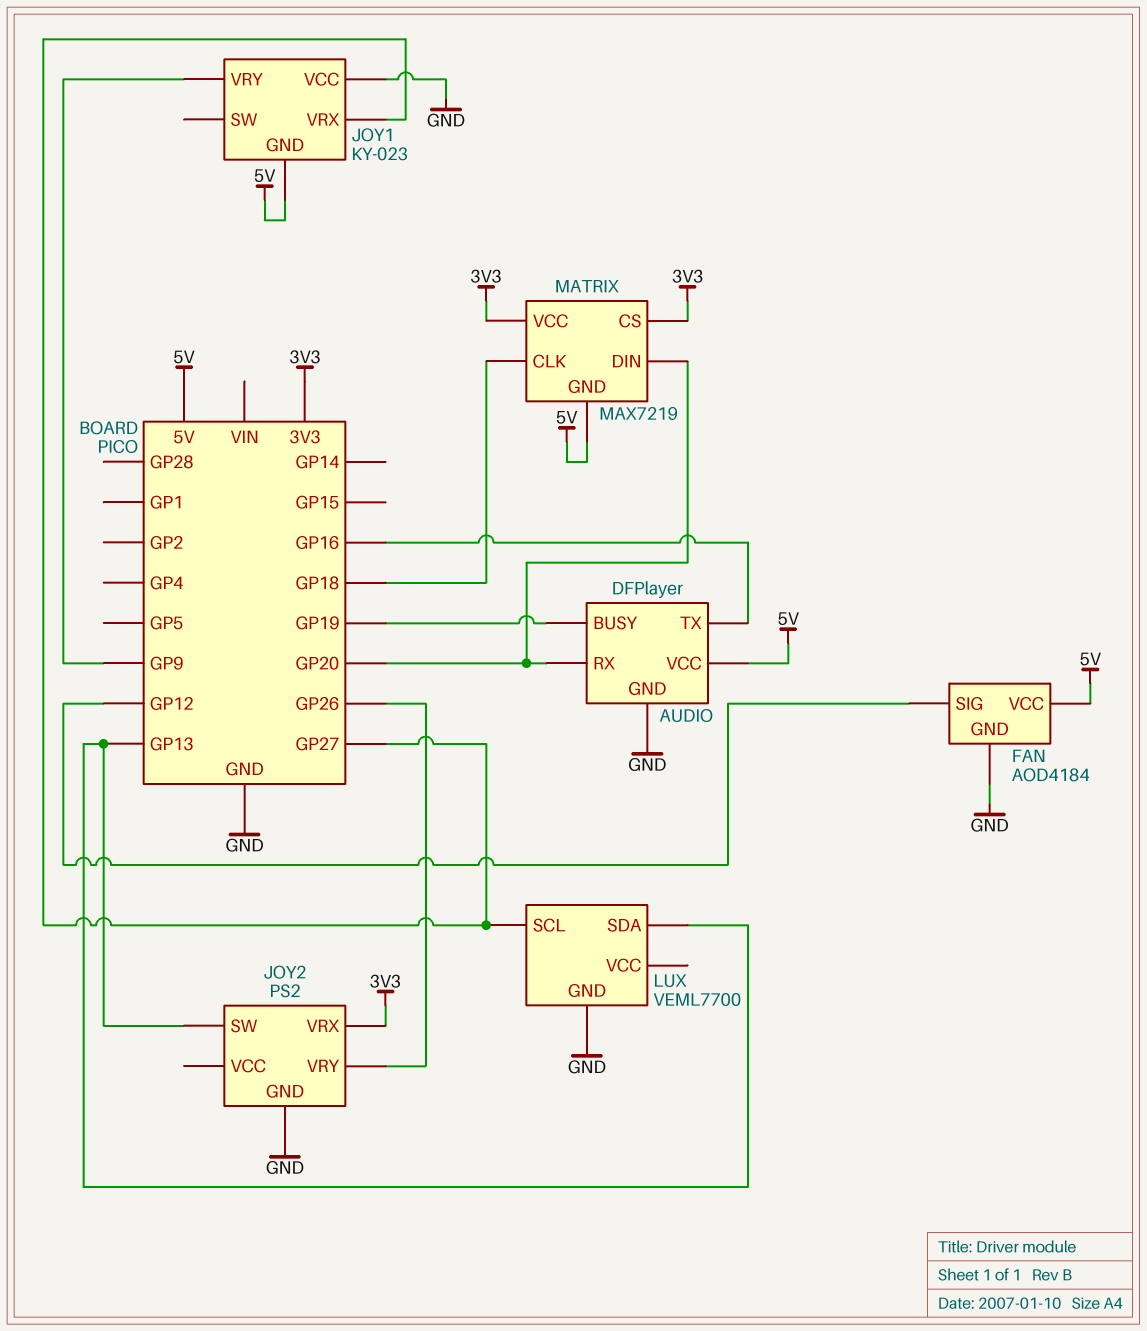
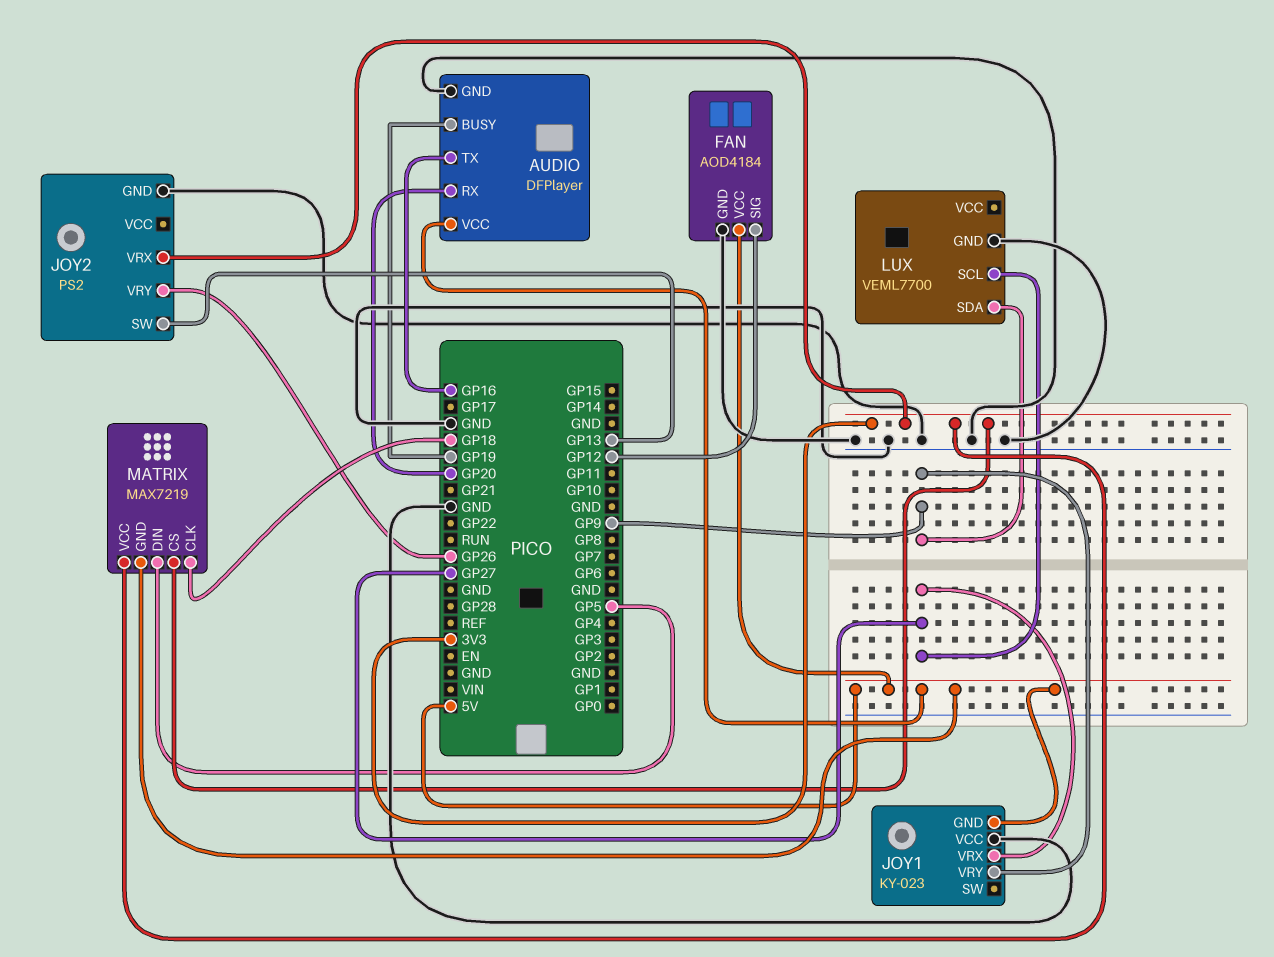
LUX pin SDA: GP13 -> GP9
MATRIX pin DIN: GP20 -> GP5

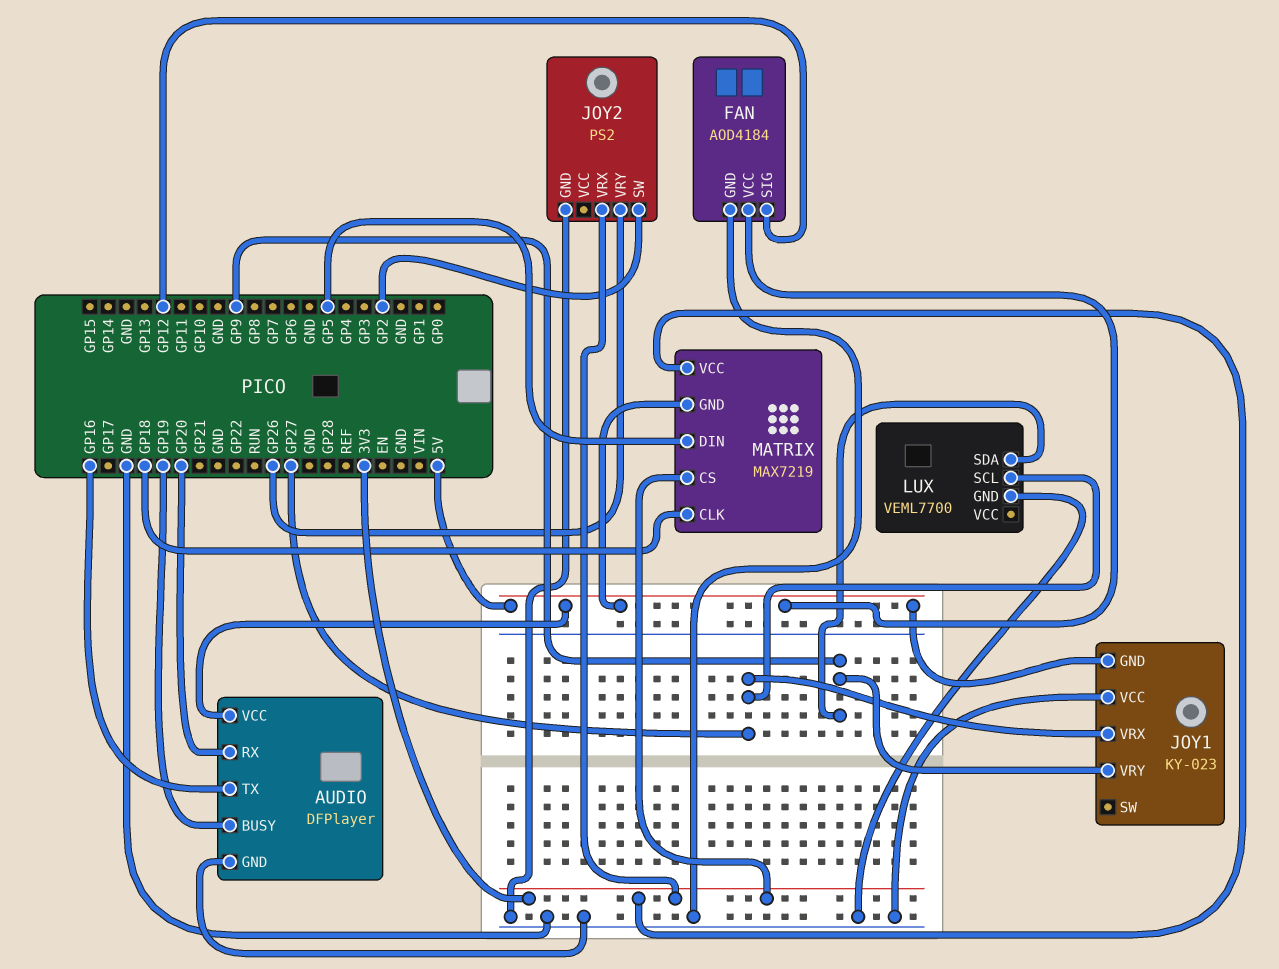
JOY2 pin SW: GP13 -> GP2

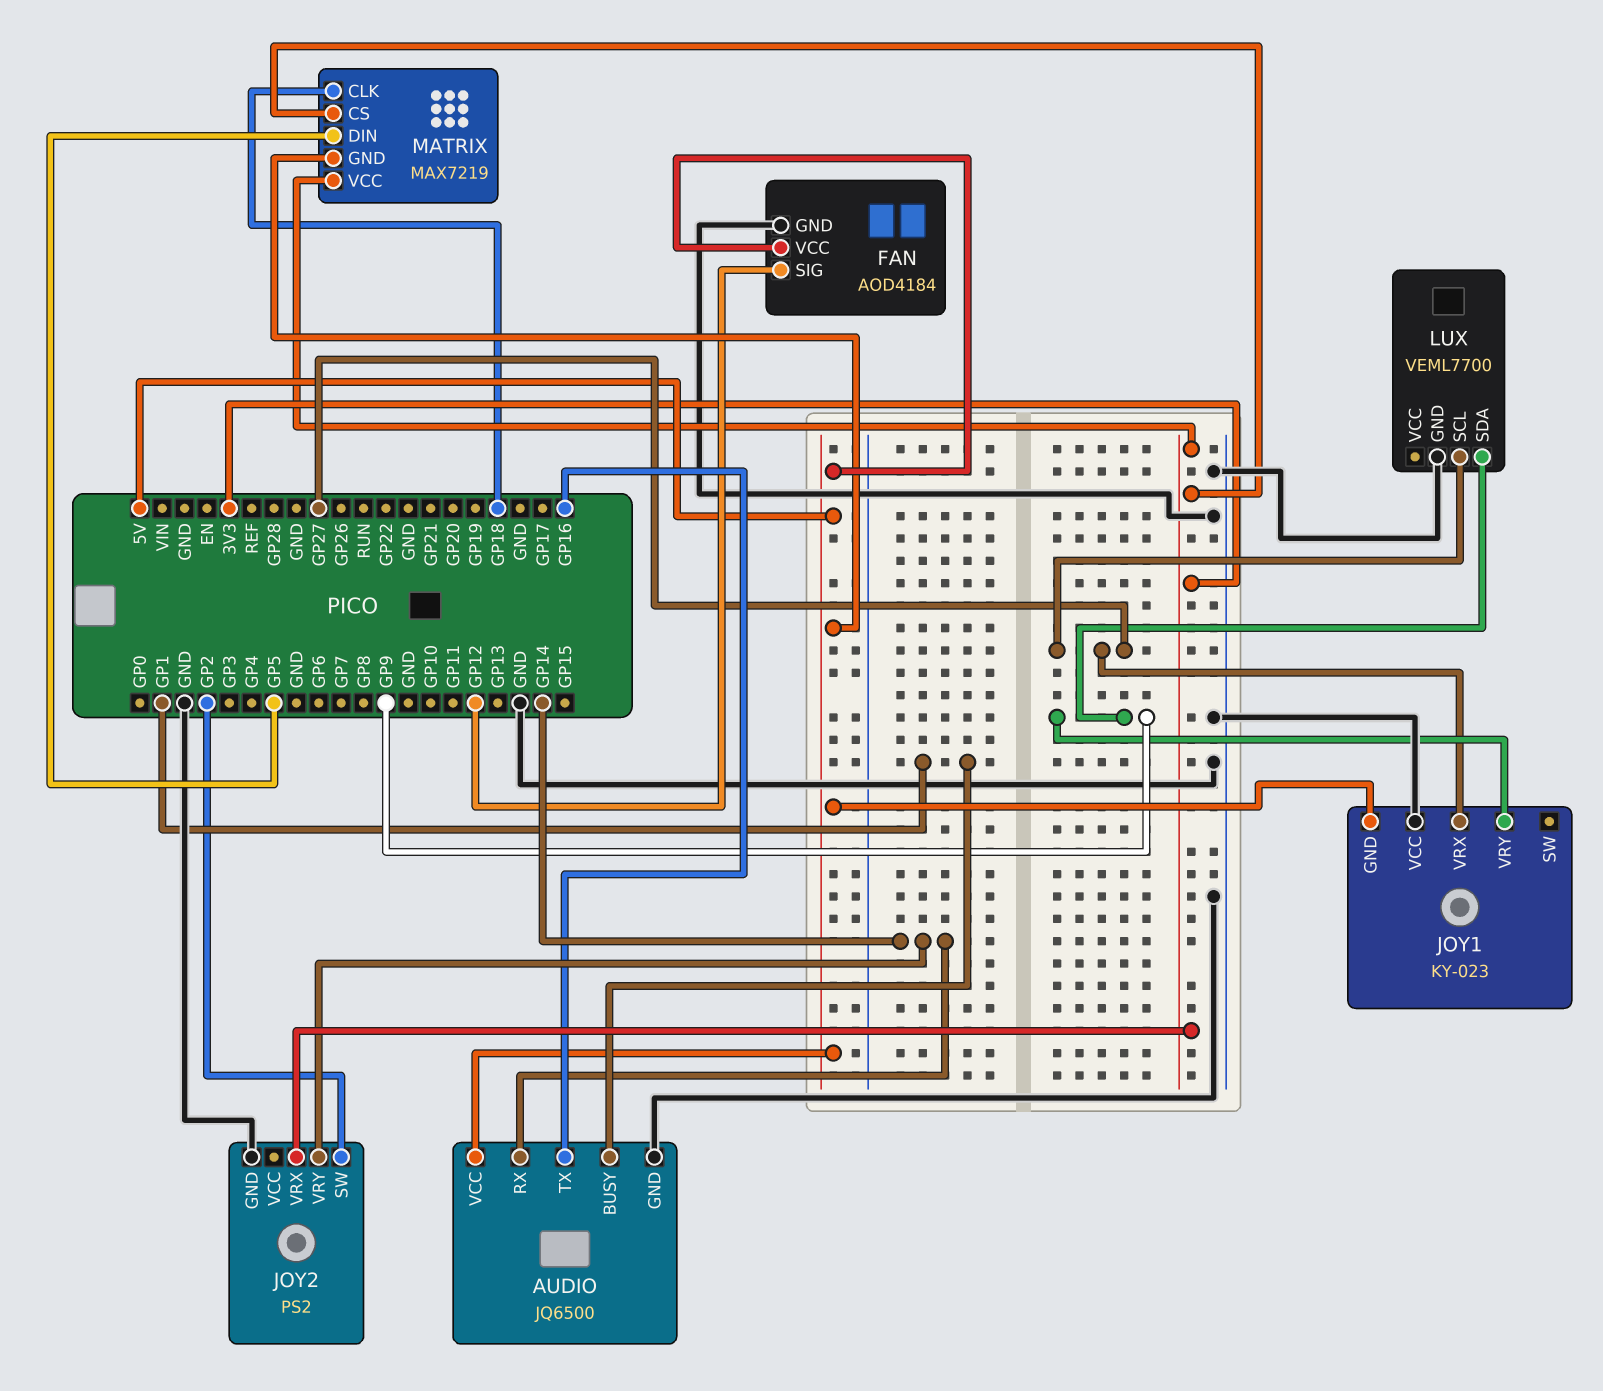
AUDIO: DFPlayer -> JQ6500
AUDIO pin BUSY: GP19 -> GP1
AUDIO pin RX: GP20 -> GP14
JOY2 pin VRY: GP26 -> GP14

